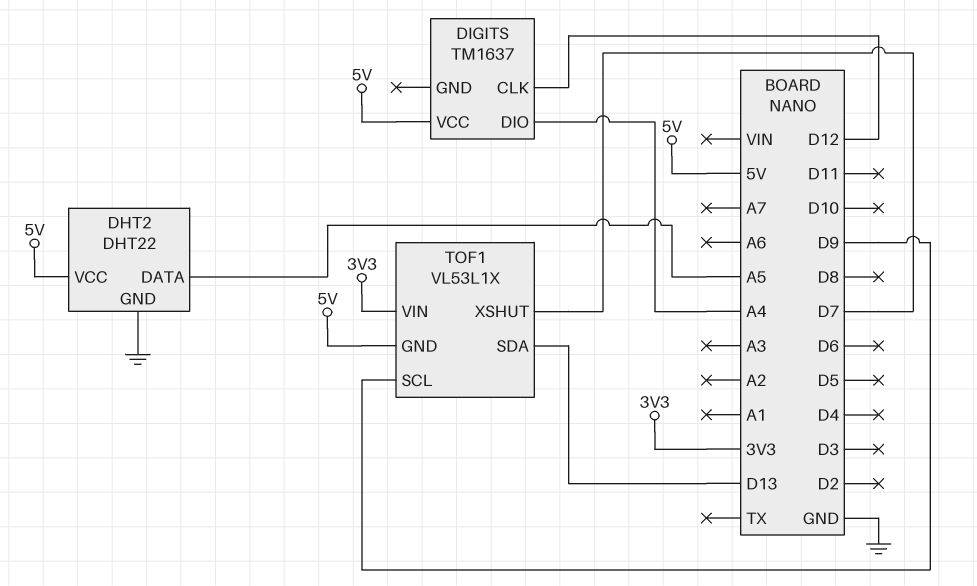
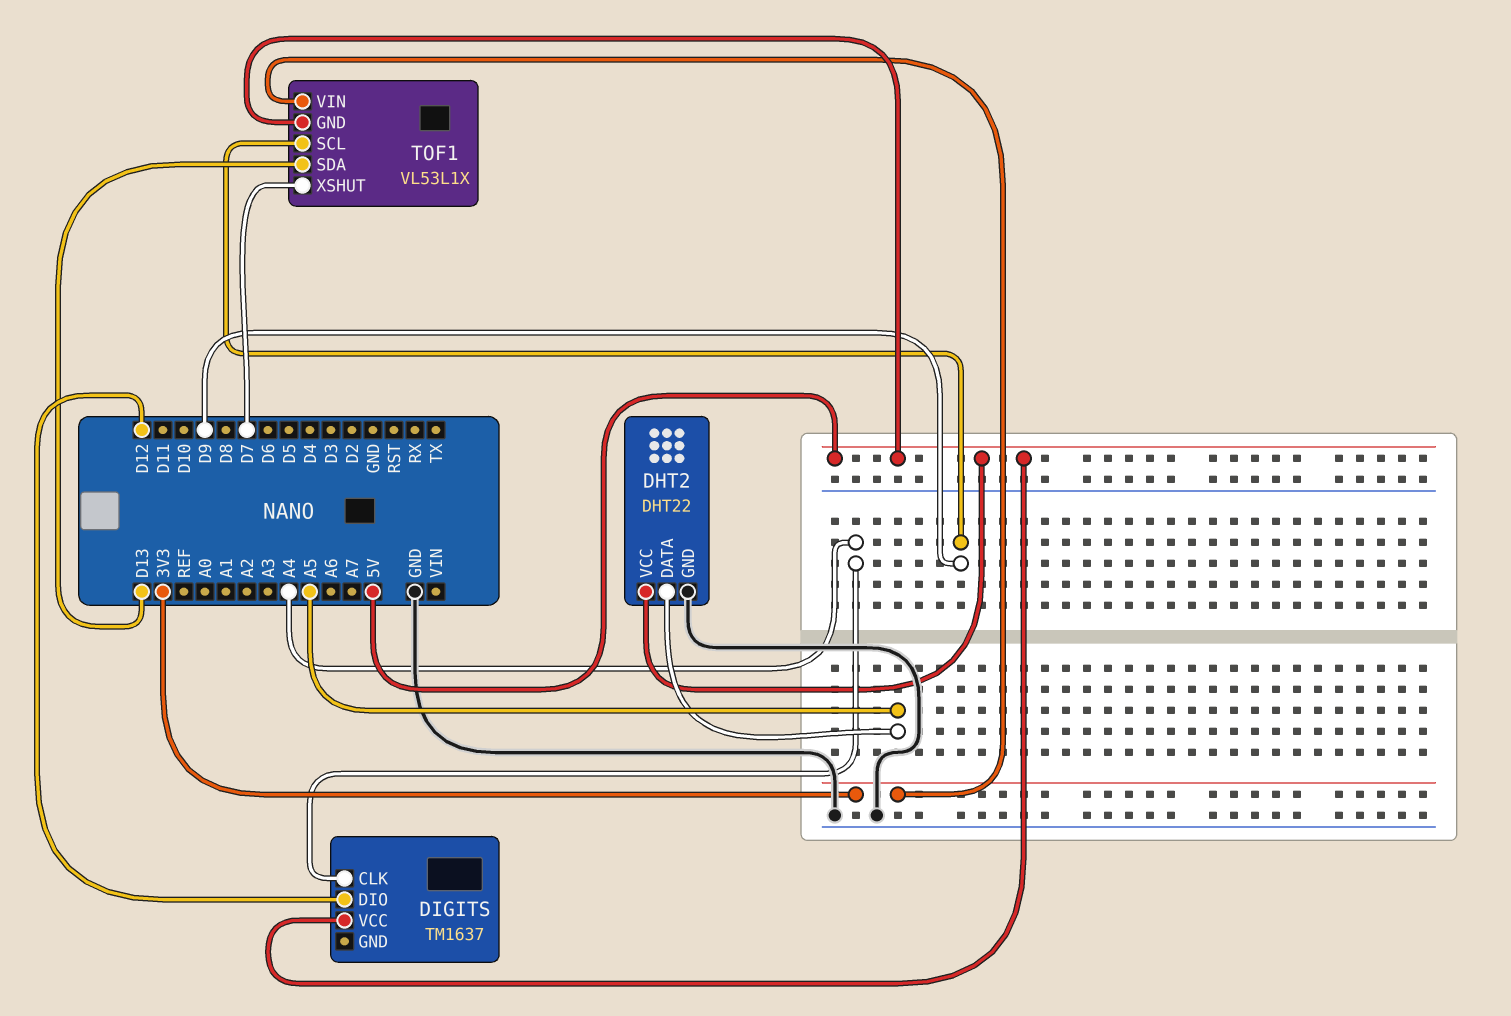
DIGITS pin CLK: D12 -> A4
DIGITS pin DIO: A4 -> D12

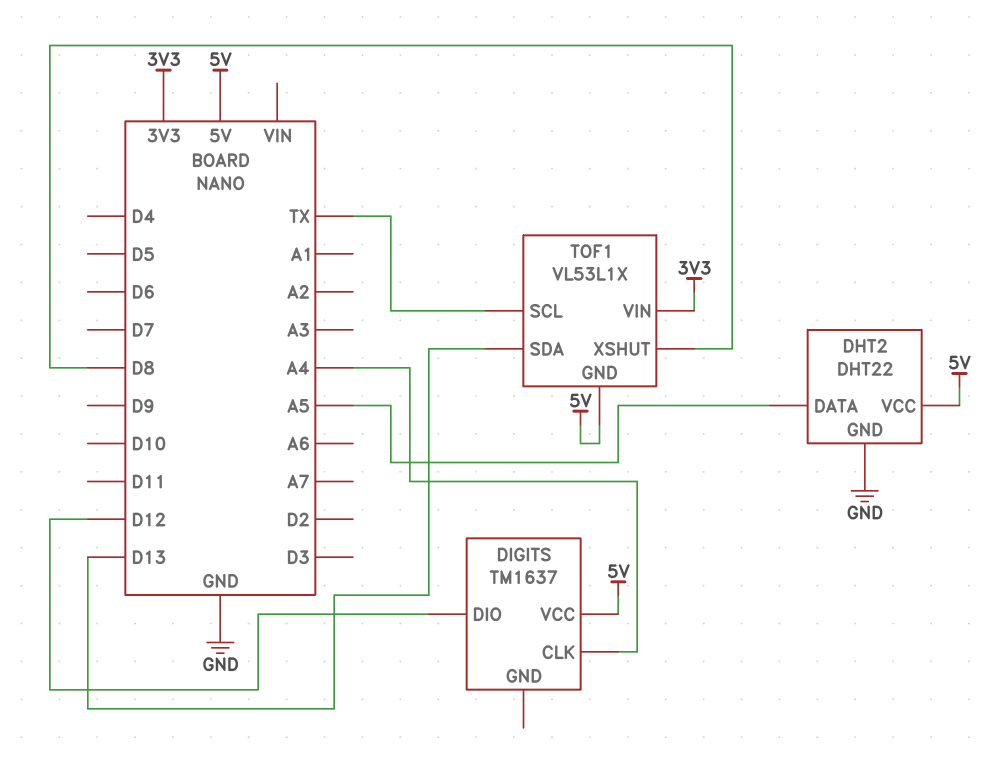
TOF1 pin SCL: D9 -> TX
TOF1 pin XSHUT: D7 -> D8

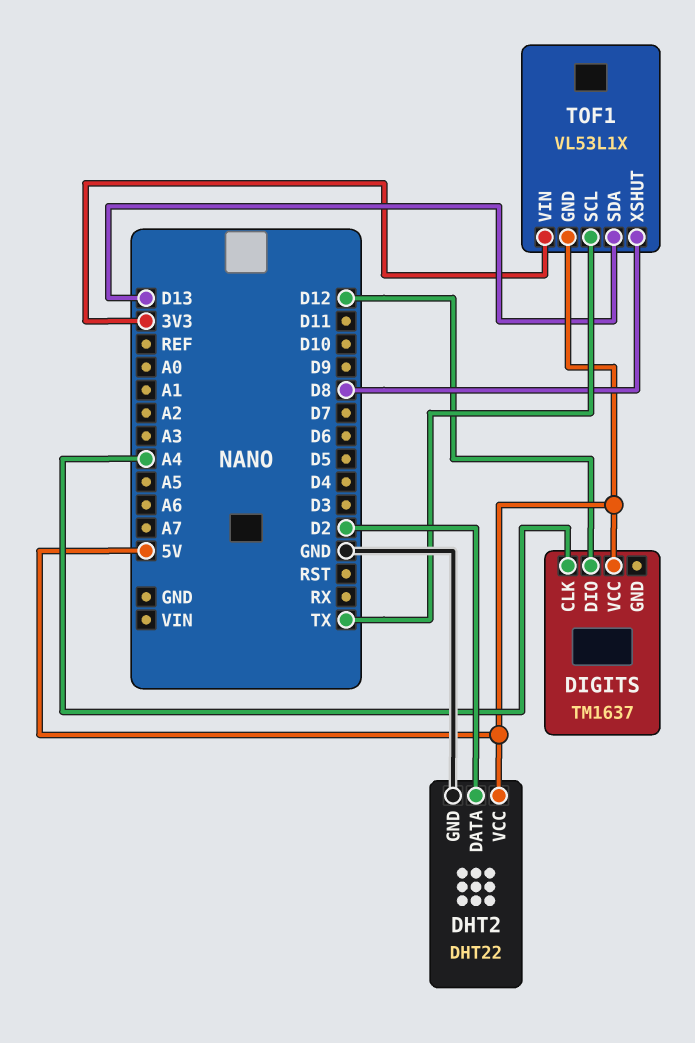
DHT2 pin DATA: A5 -> D2

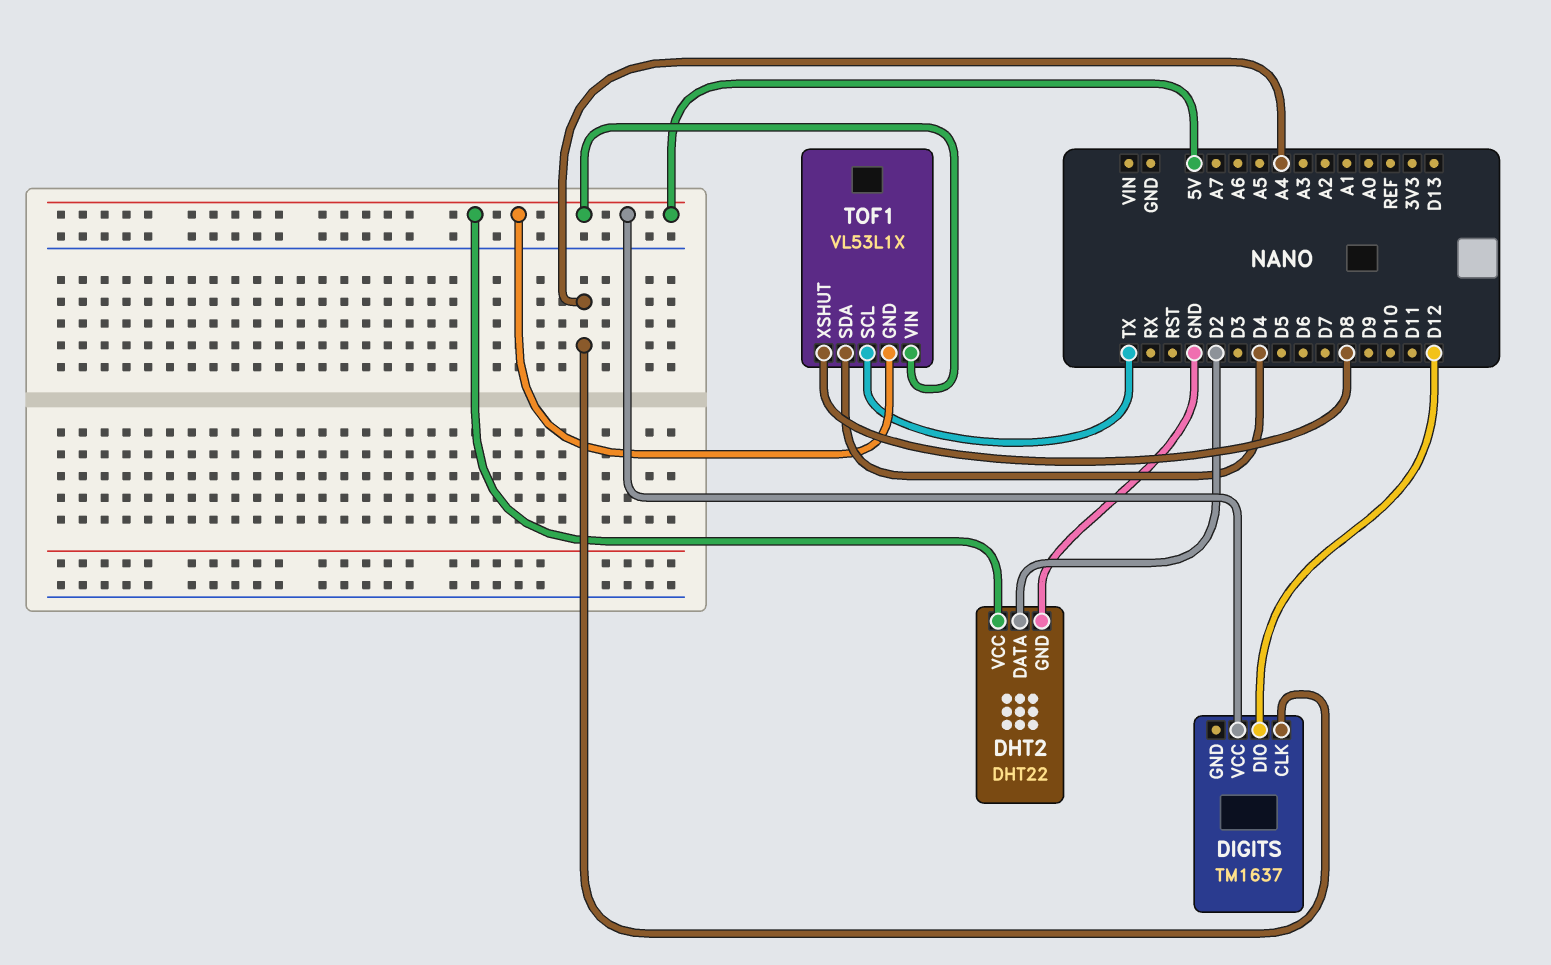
TOF1 pin SDA: D13 -> D4
TOF1 pin VIN: 3V3 -> 5V

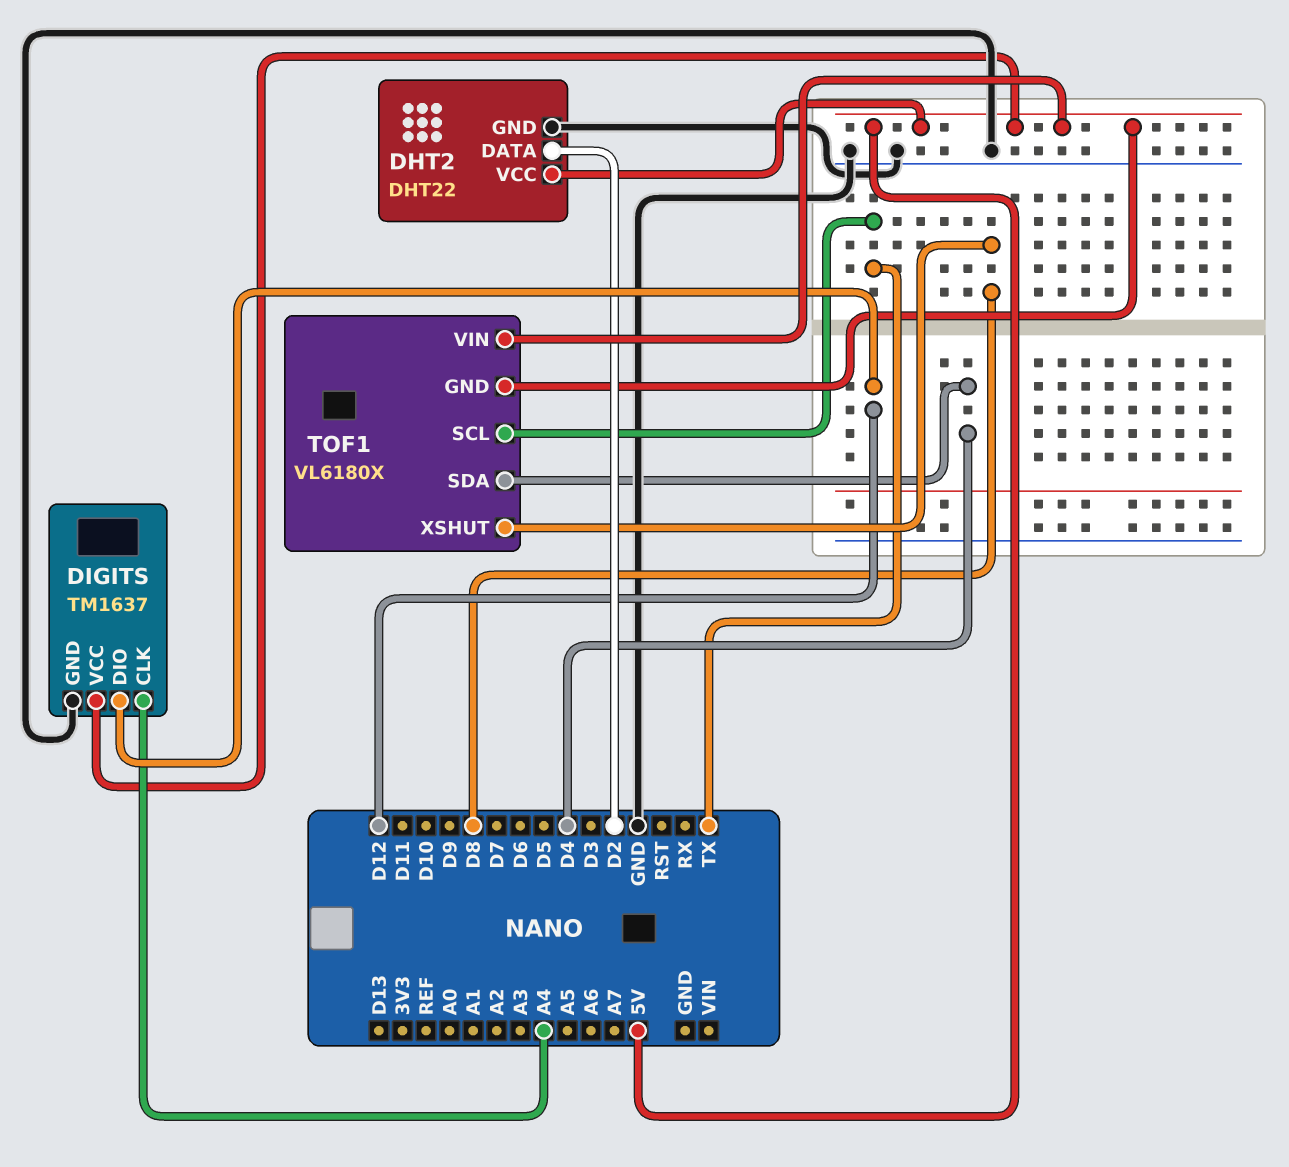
DIGITS pin GND: none -> GND
TOF1: VL53L1X -> VL6180X

